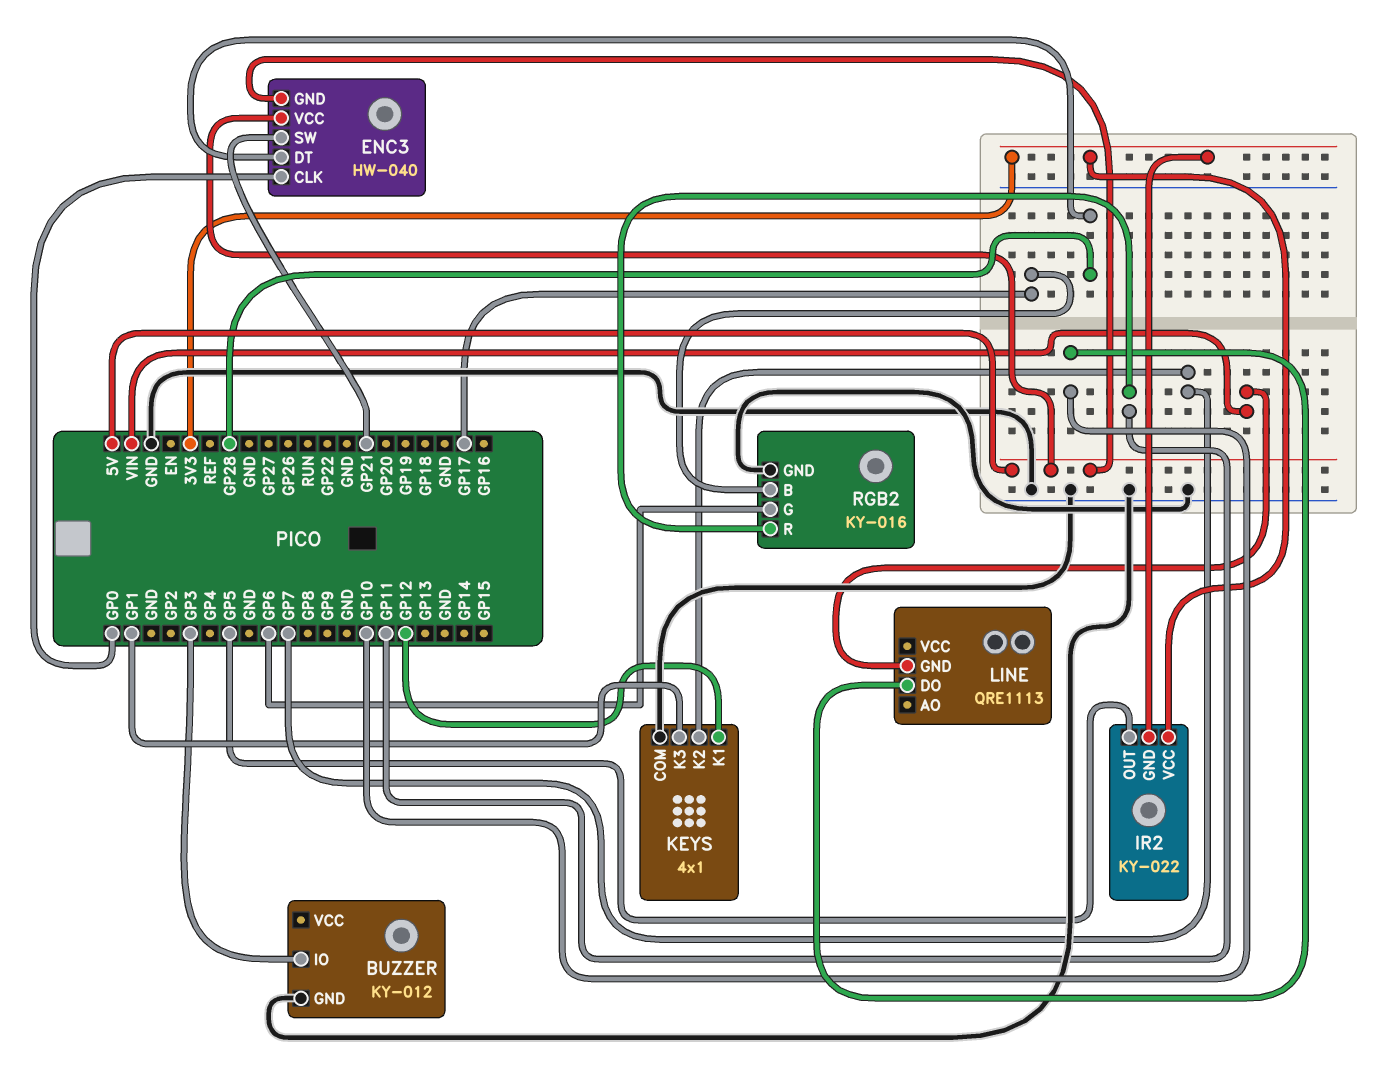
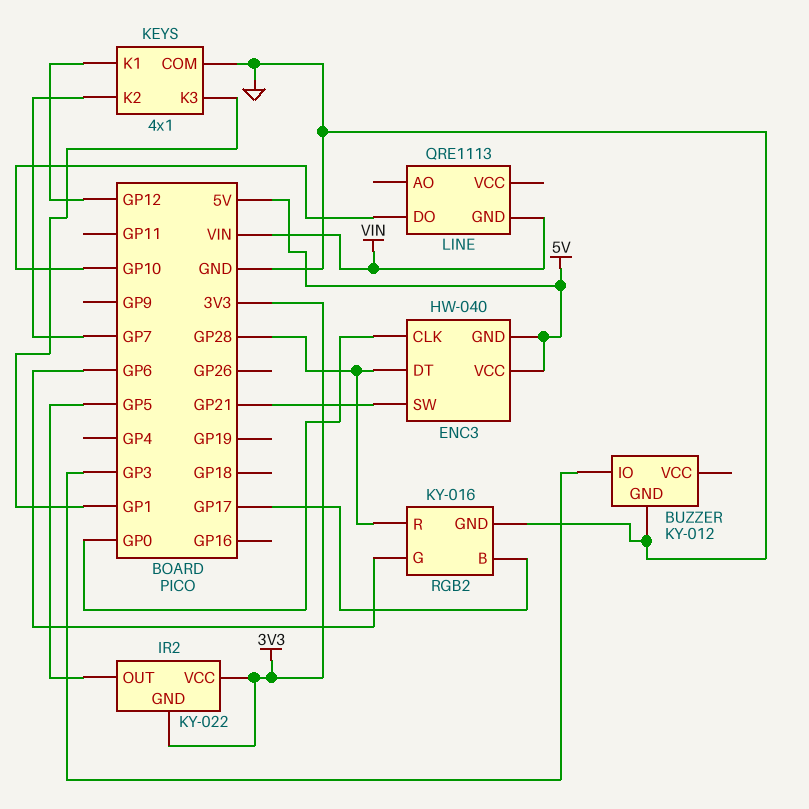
RGB2 pin R: GP11 -> GP28

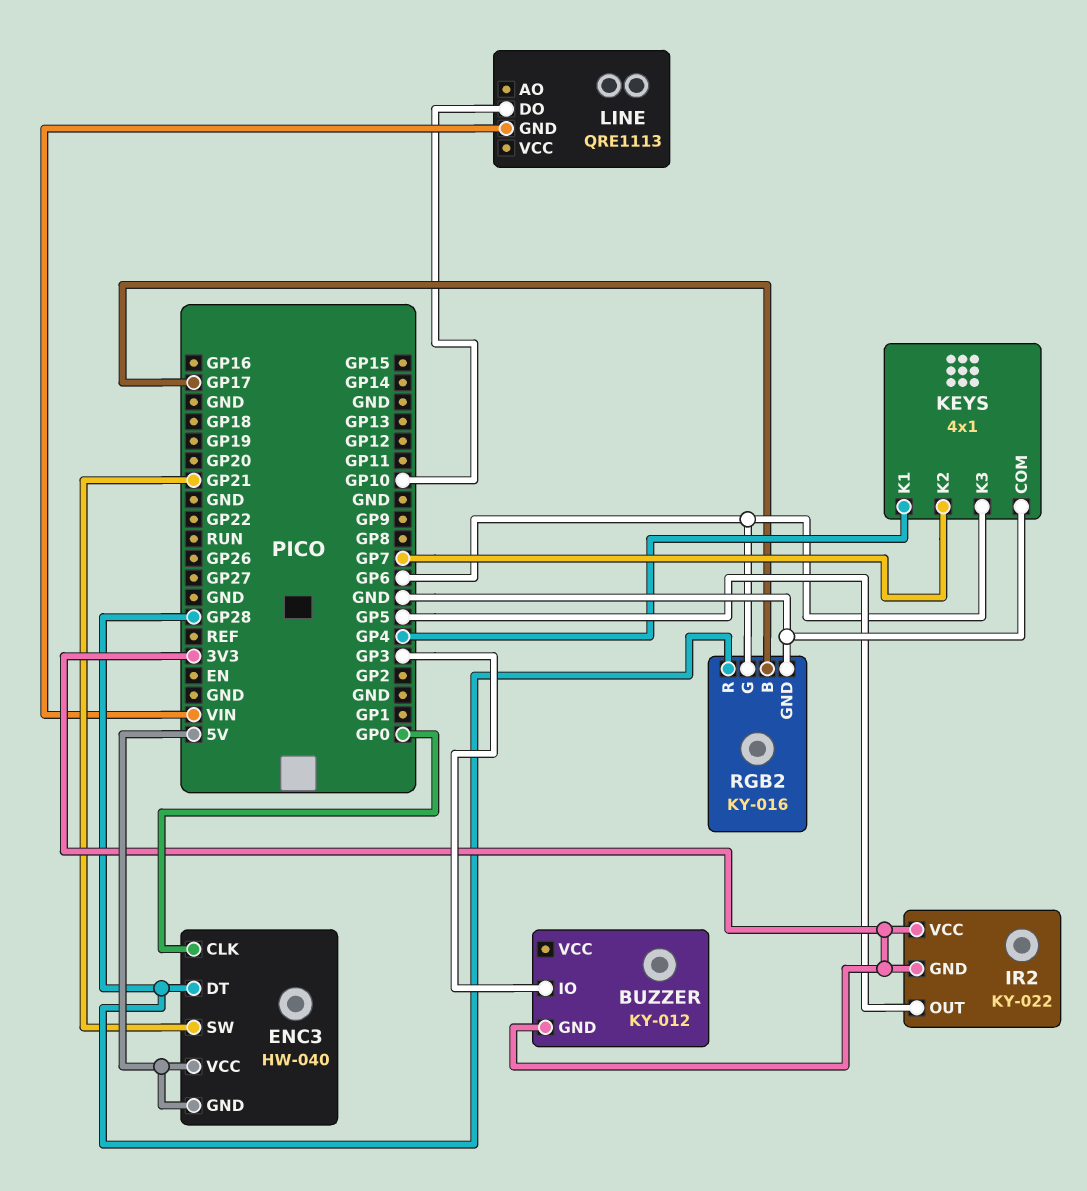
BUZZER pin GND: GND -> 3V3
KEYS pin K1: GP12 -> GP4
KEYS pin K3: GP1 -> GP6

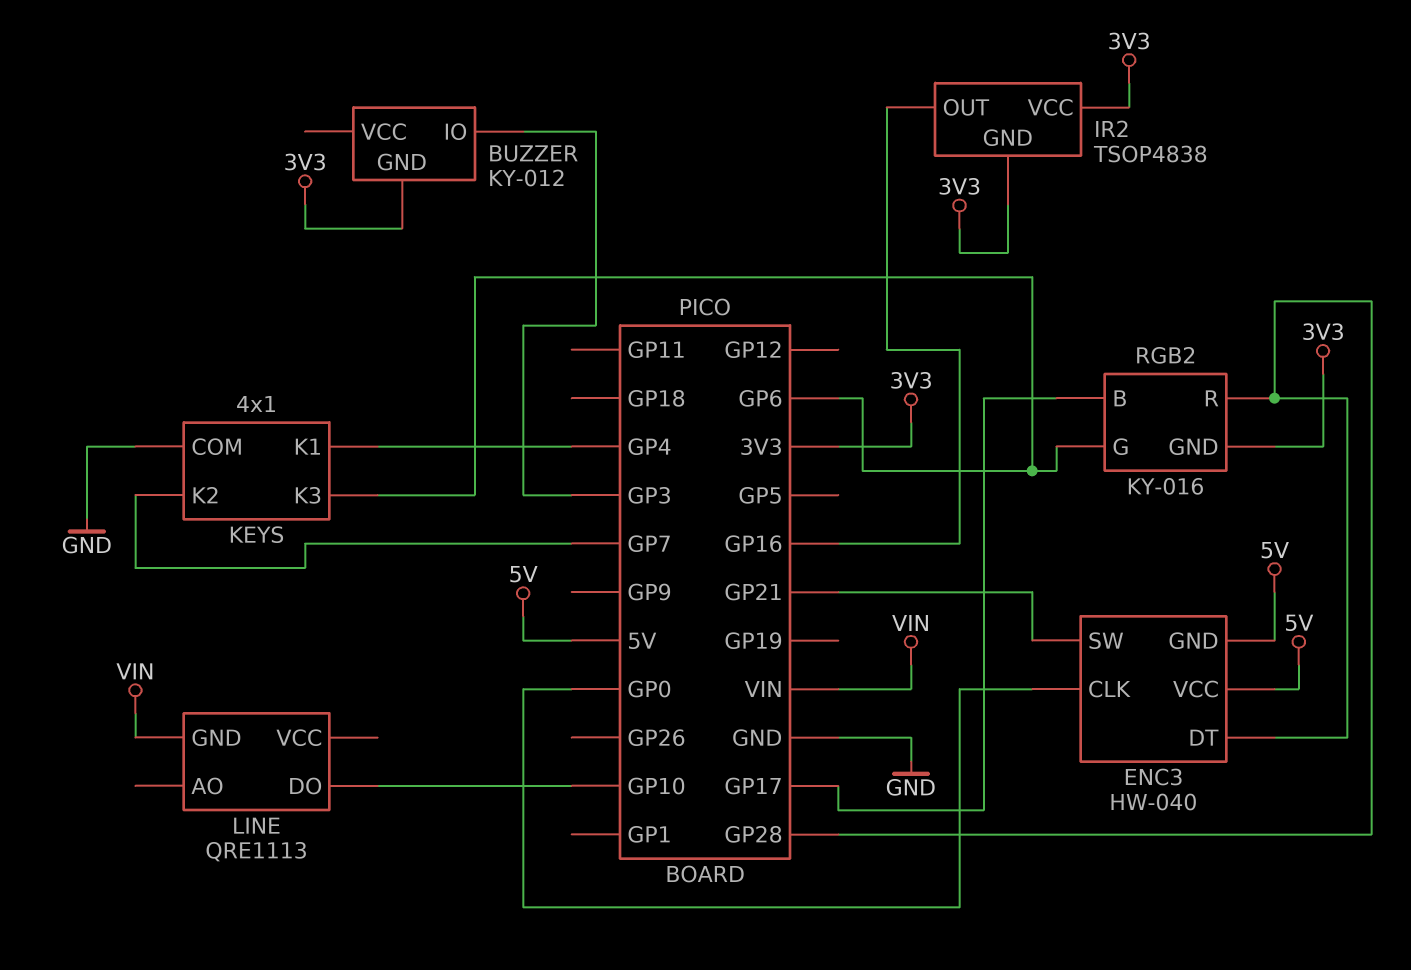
IR2: KY-022 -> TSOP4838
IR2 pin OUT: GP5 -> GP16
RGB2 pin GND: GND -> 3V3

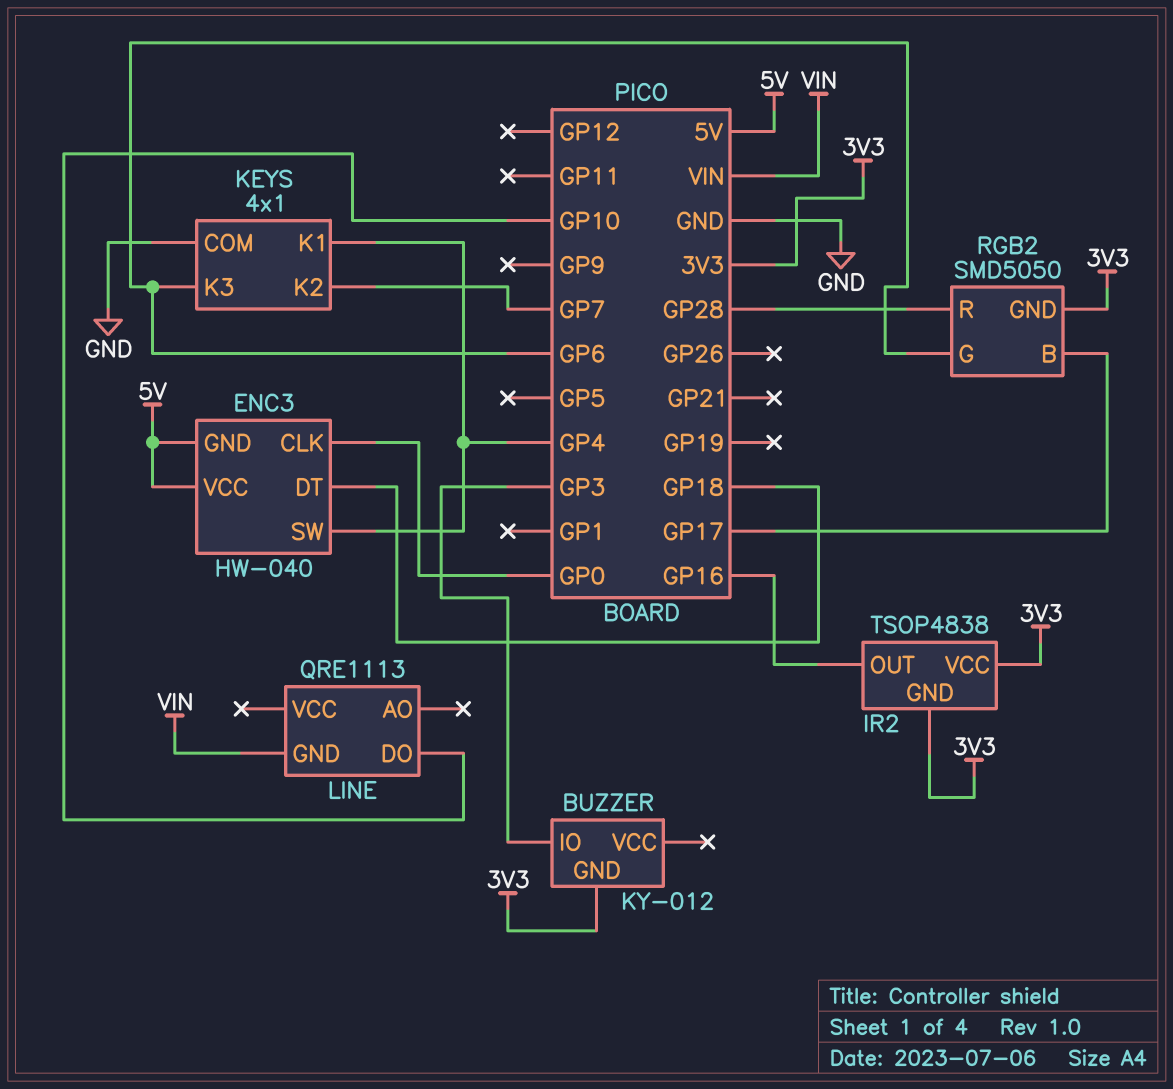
ENC3 pin DT: GP28 -> GP18
ENC3 pin SW: GP21 -> GP4
RGB2: KY-016 -> SMD5050

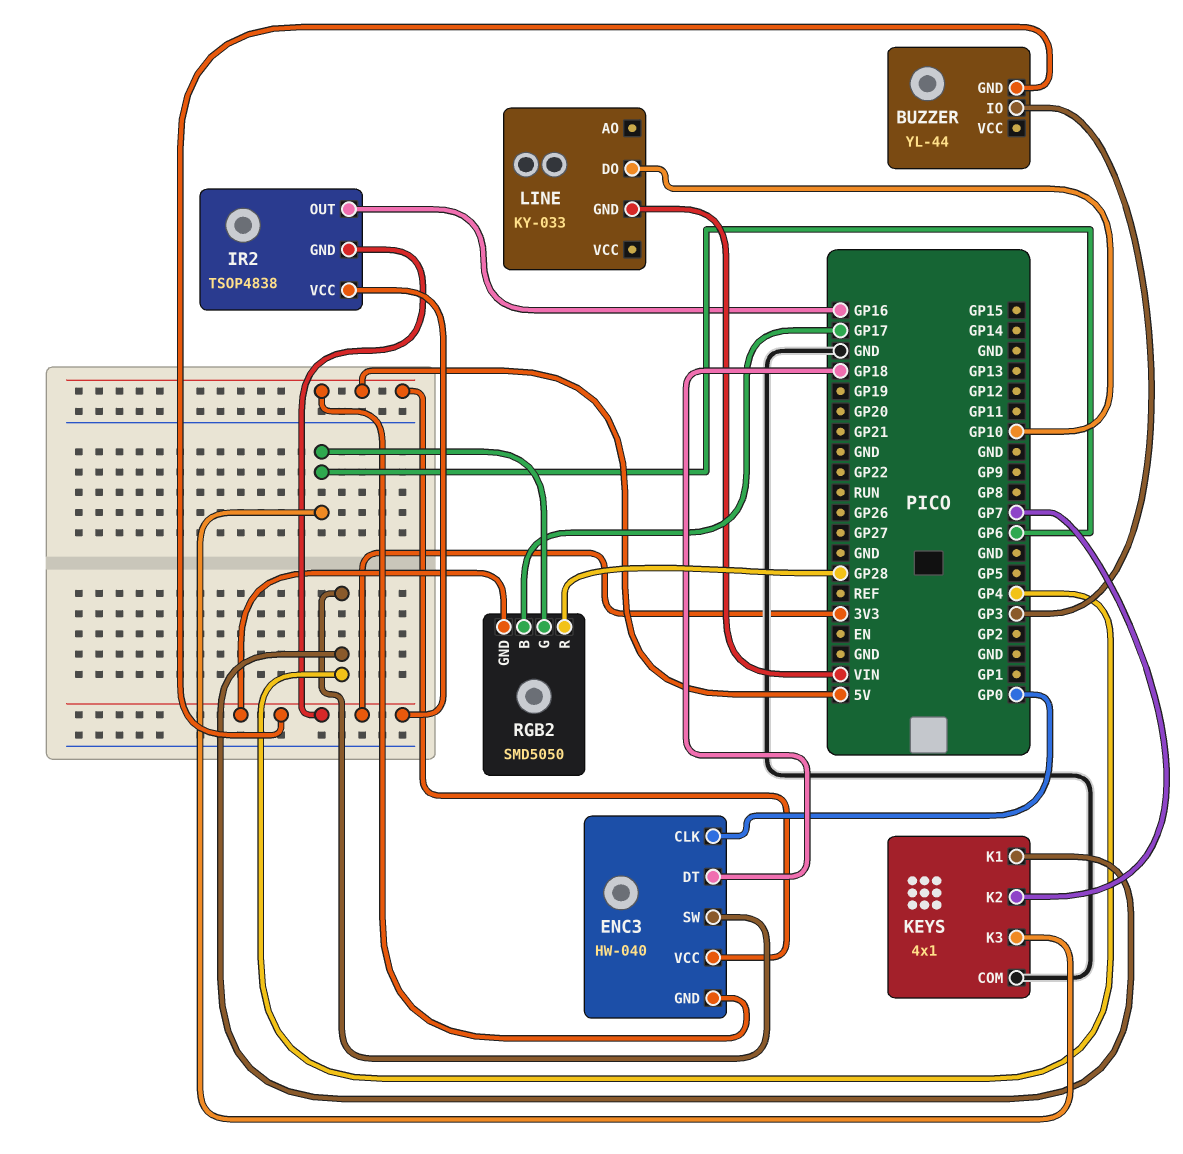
BUZZER: KY-012 -> YL-44
LINE: QRE1113 -> KY-033

